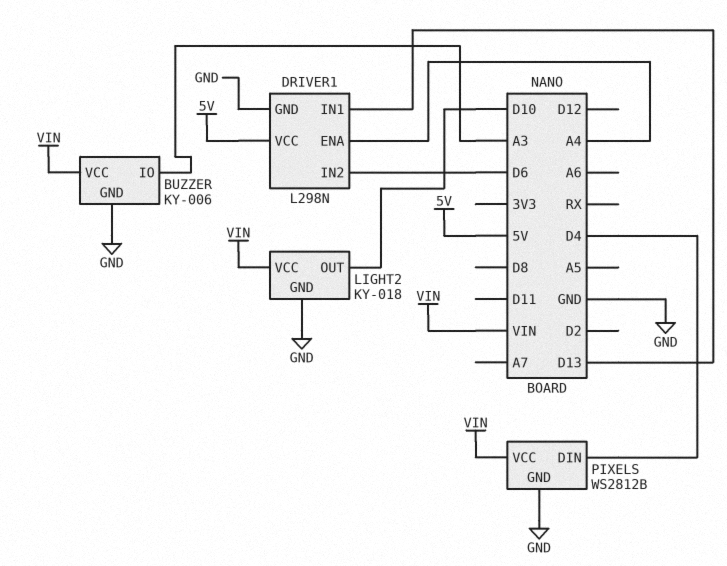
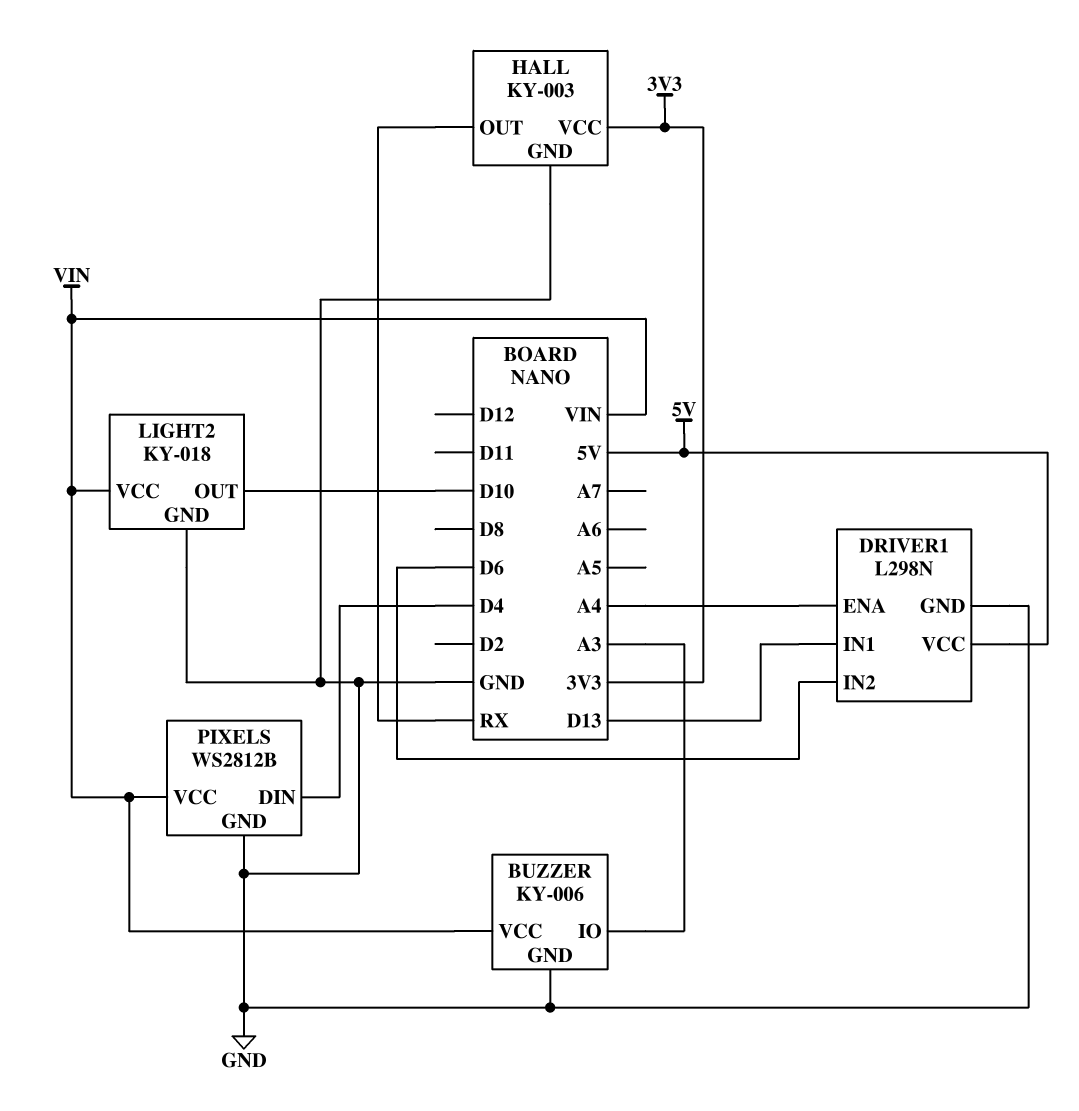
HALL: none -> KY-003
HALL pin GND: none -> GND
HALL pin OUT: none -> RX
HALL pin VCC: none -> 3V3

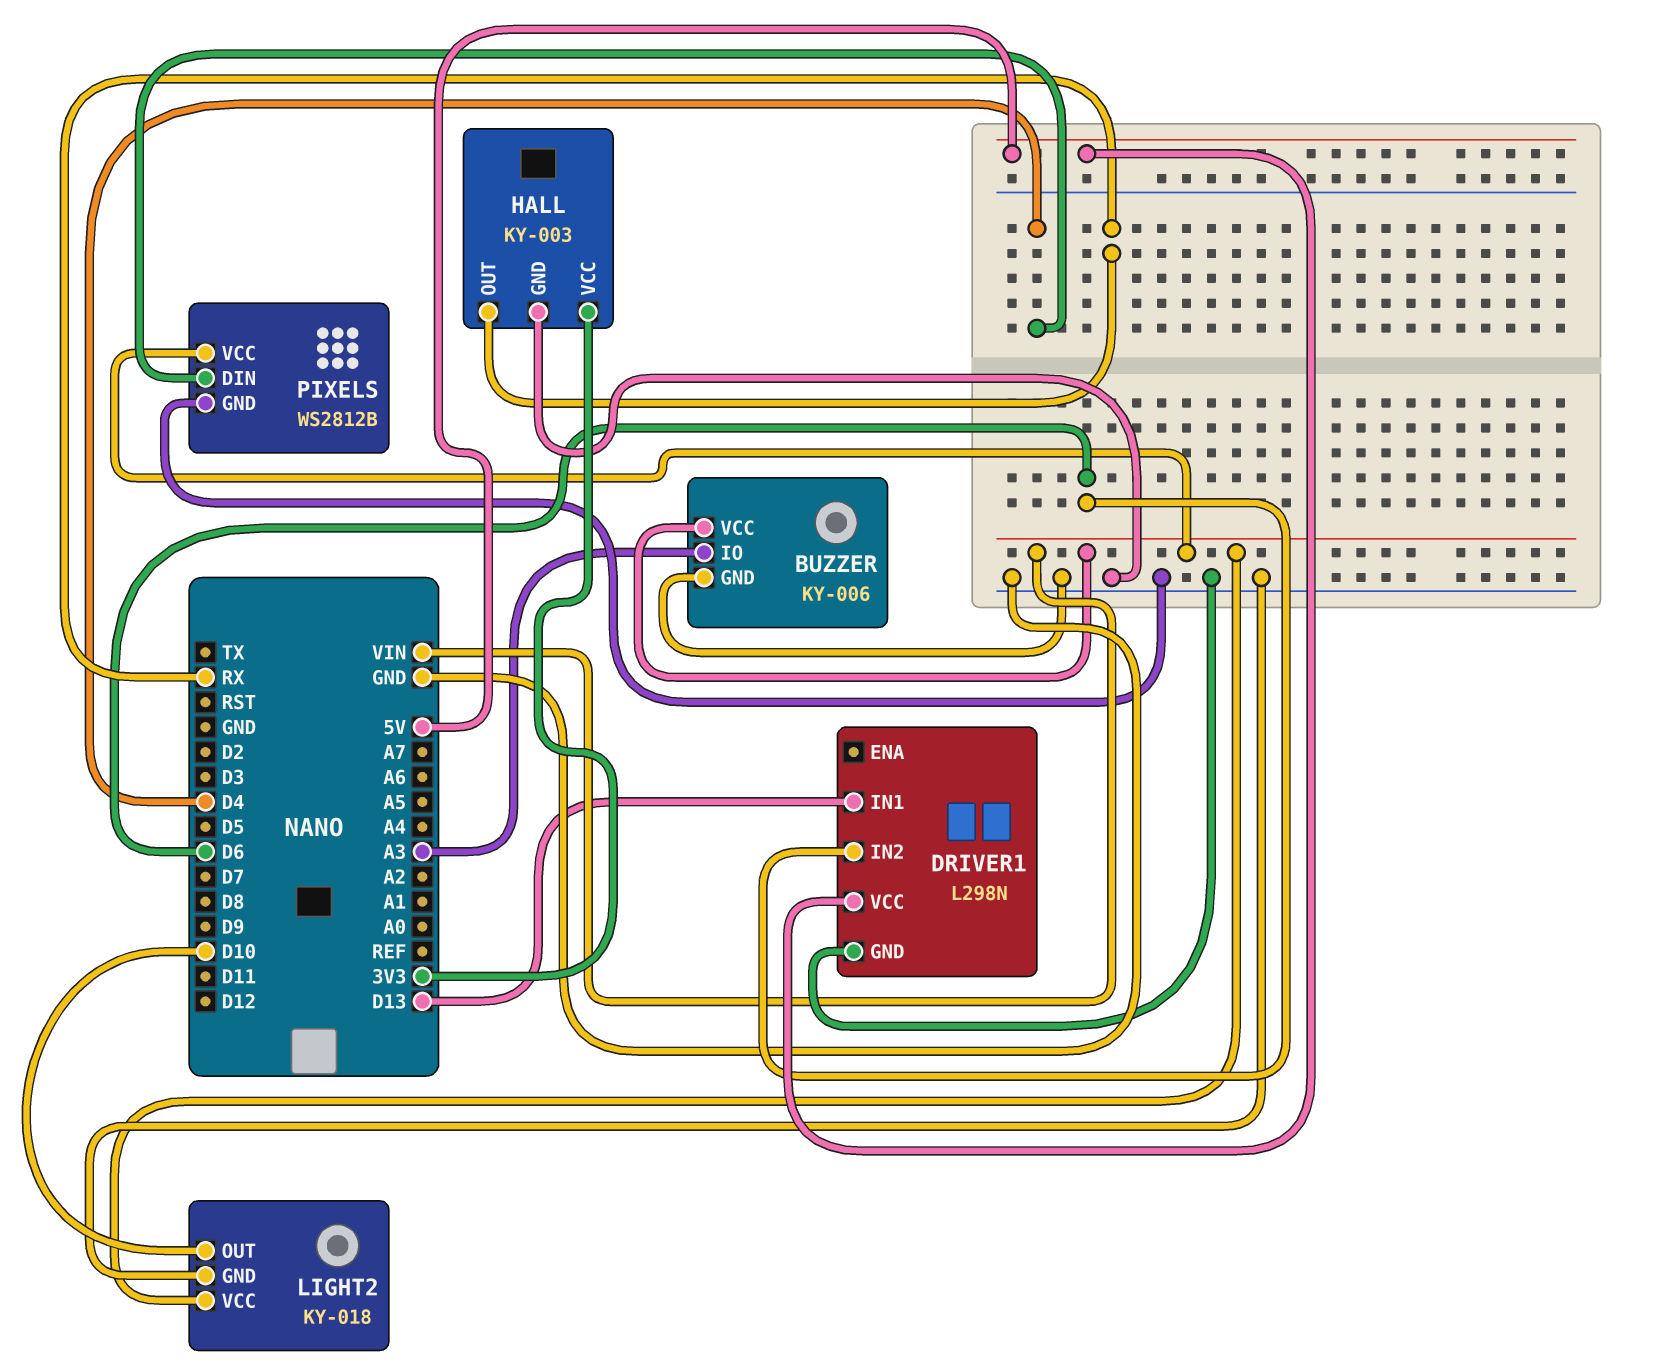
DRIVER1 pin ENA: A4 -> none

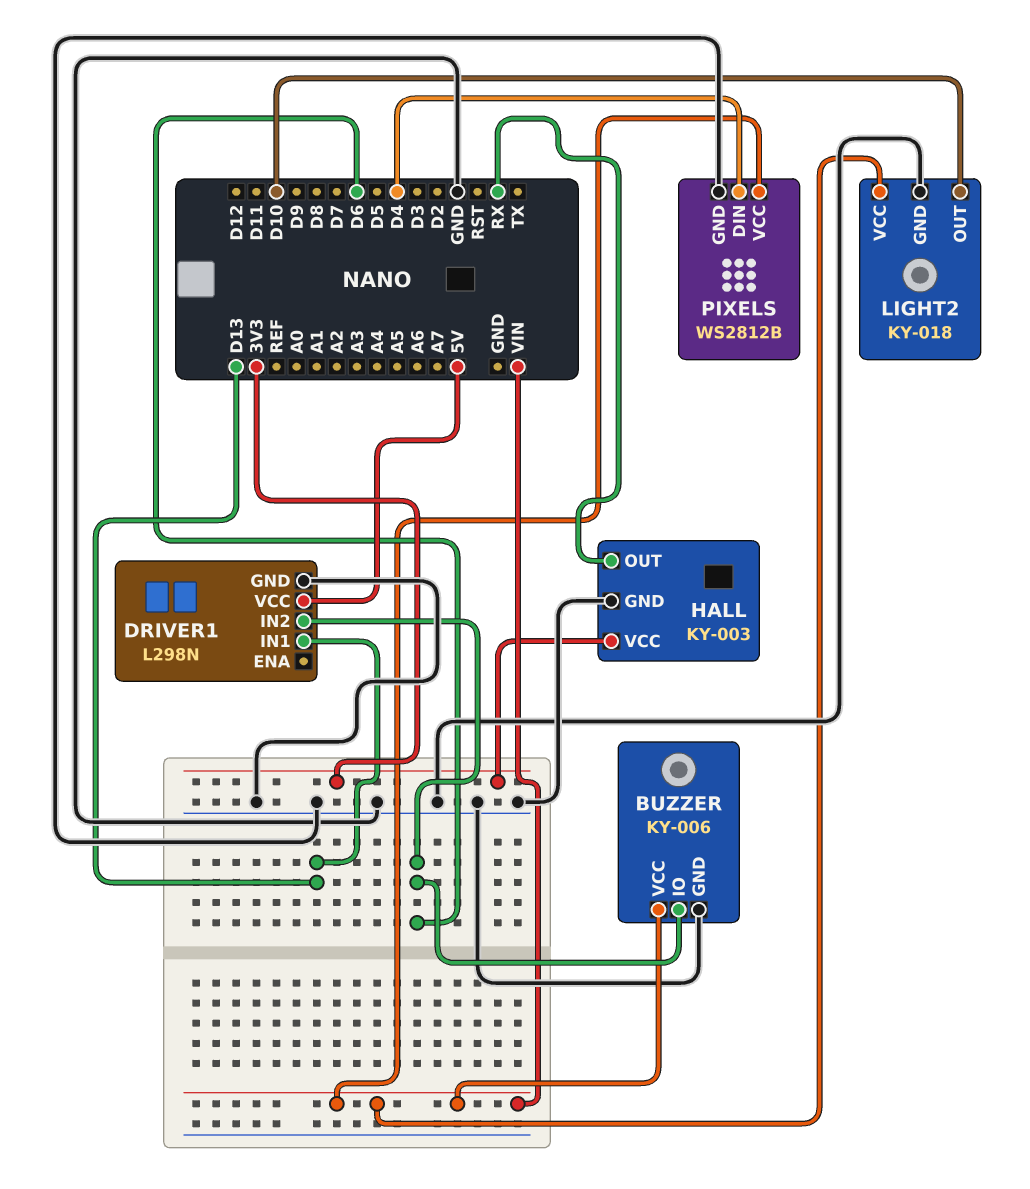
BUZZER pin IO: A3 -> D6

